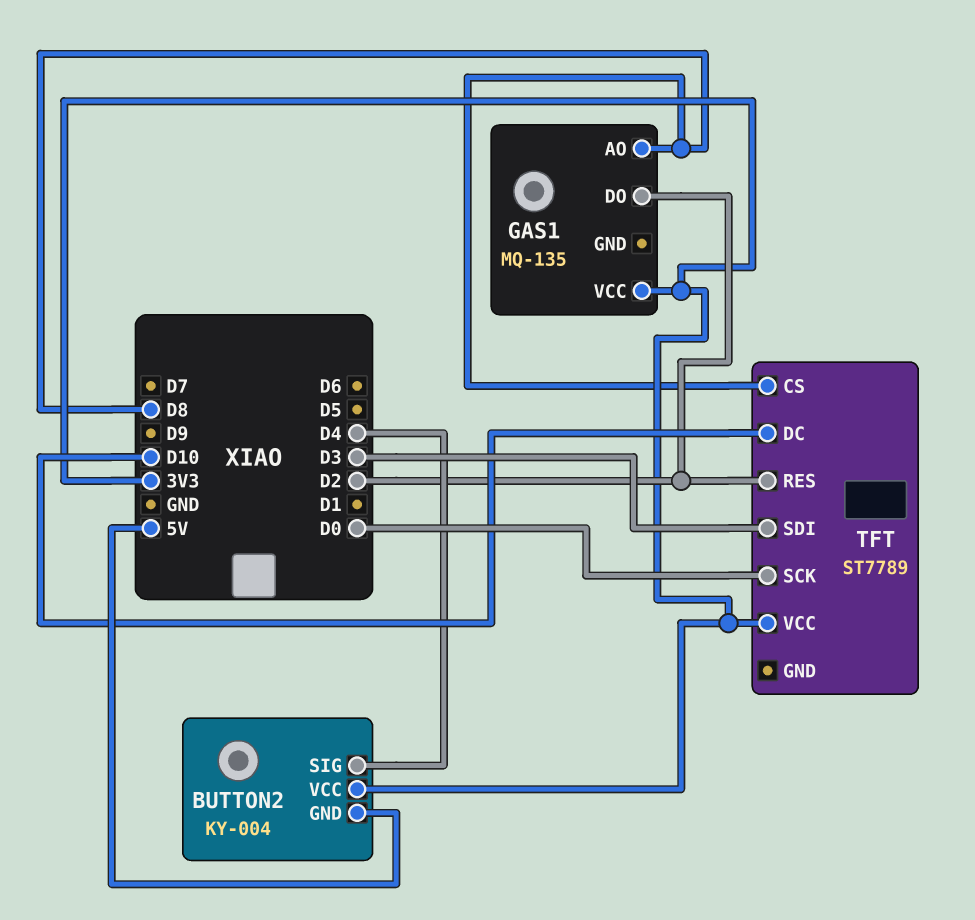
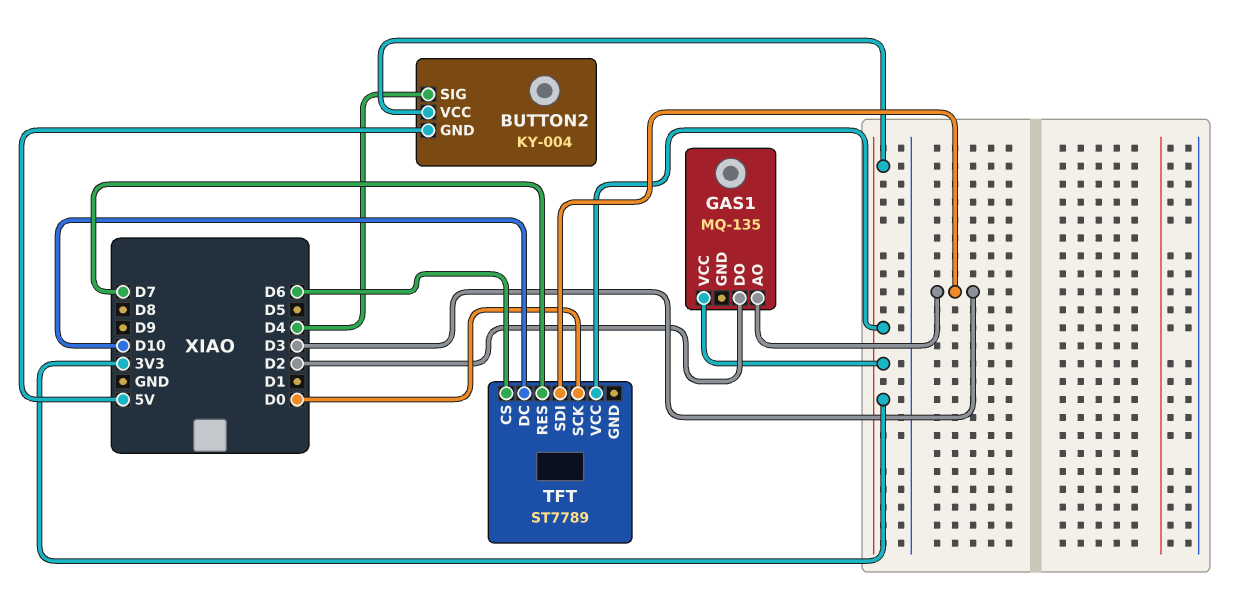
GAS1 pin AO: D8 -> D3
TFT pin CS: D8 -> D6
TFT pin RES: D2 -> D7

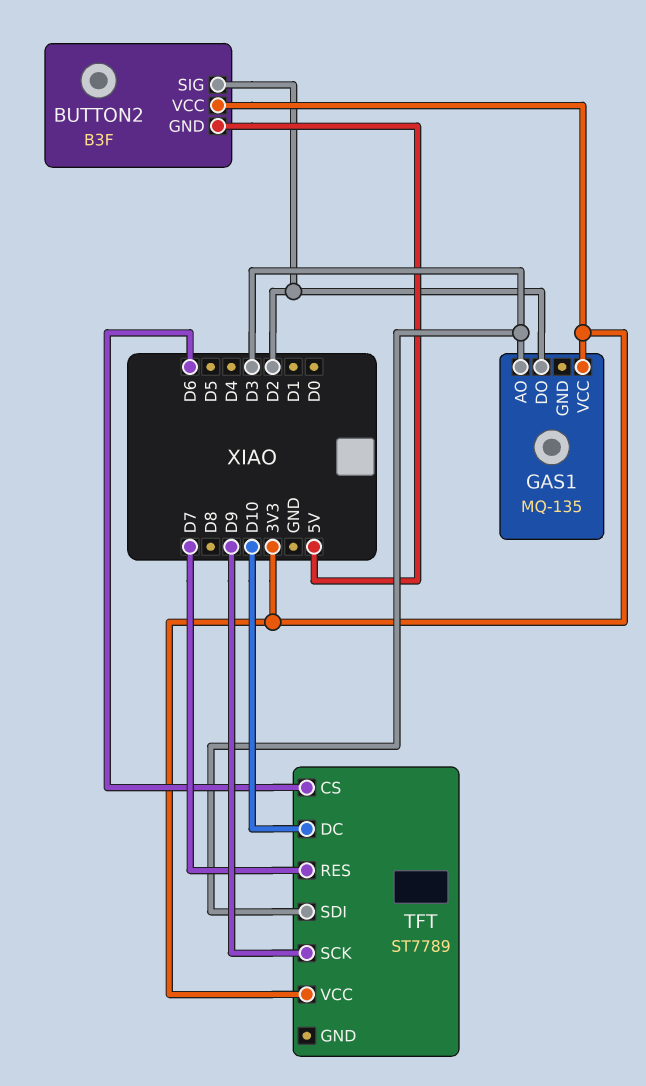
BUTTON2: KY-004 -> B3F
BUTTON2 pin SIG: D4 -> D2
TFT pin SCK: D0 -> D9

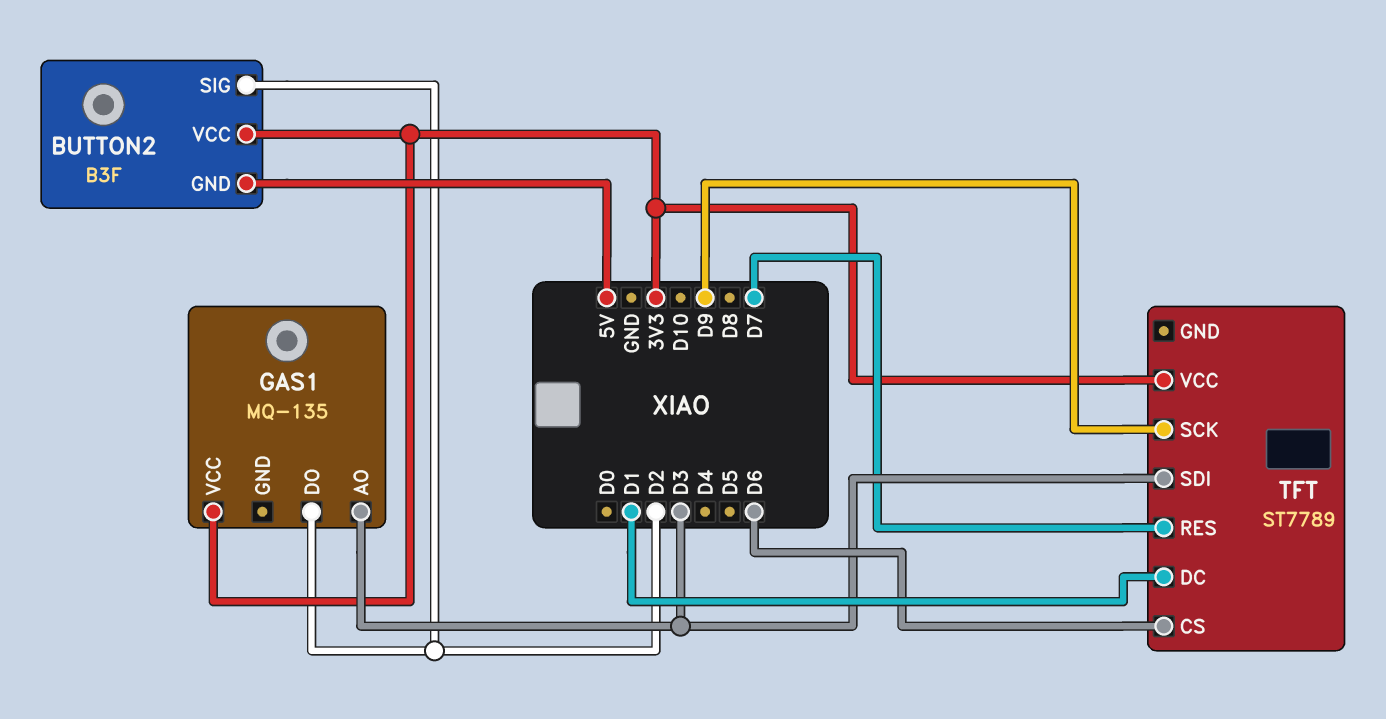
TFT pin DC: D10 -> D1

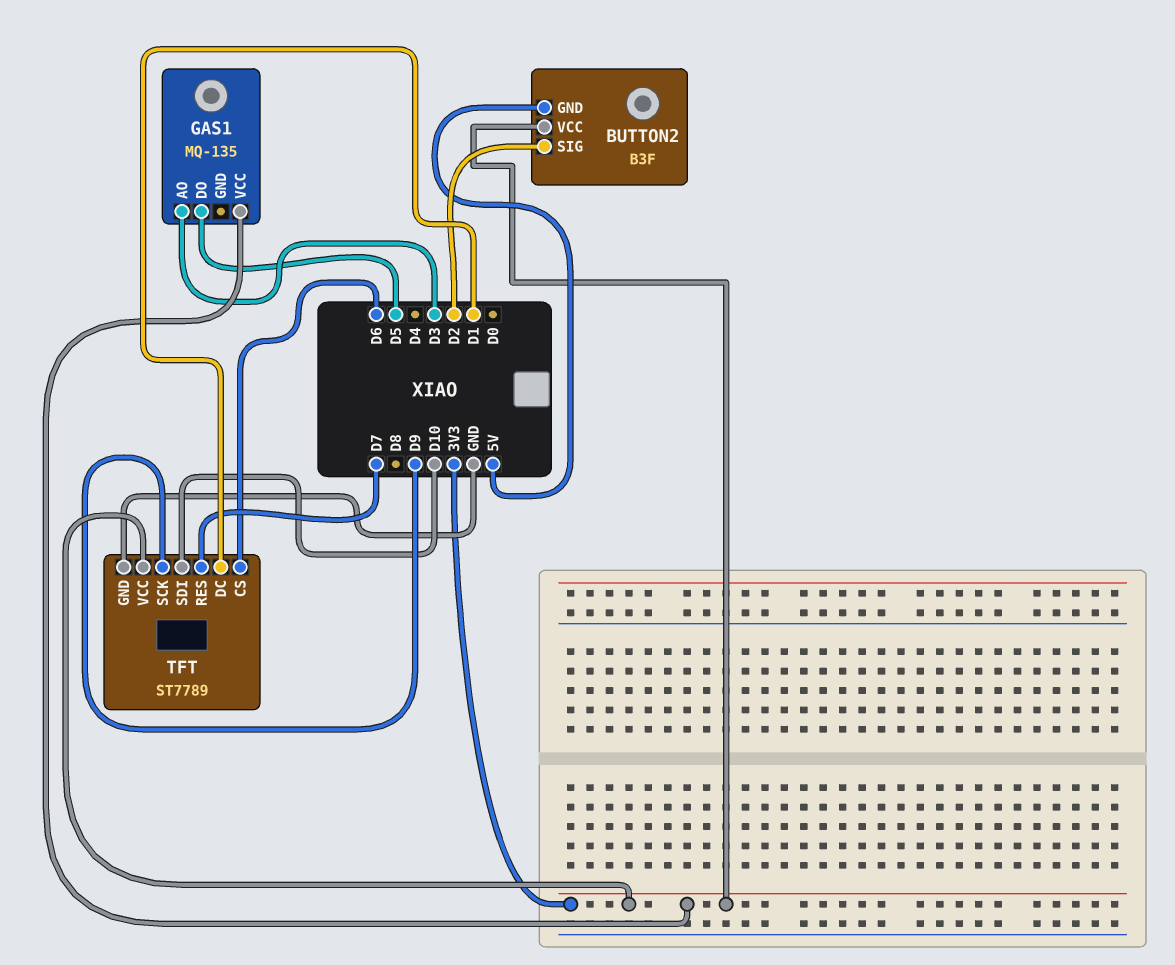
GAS1 pin DO: D2 -> D5
TFT pin GND: none -> GND
TFT pin SDI: D3 -> D10

